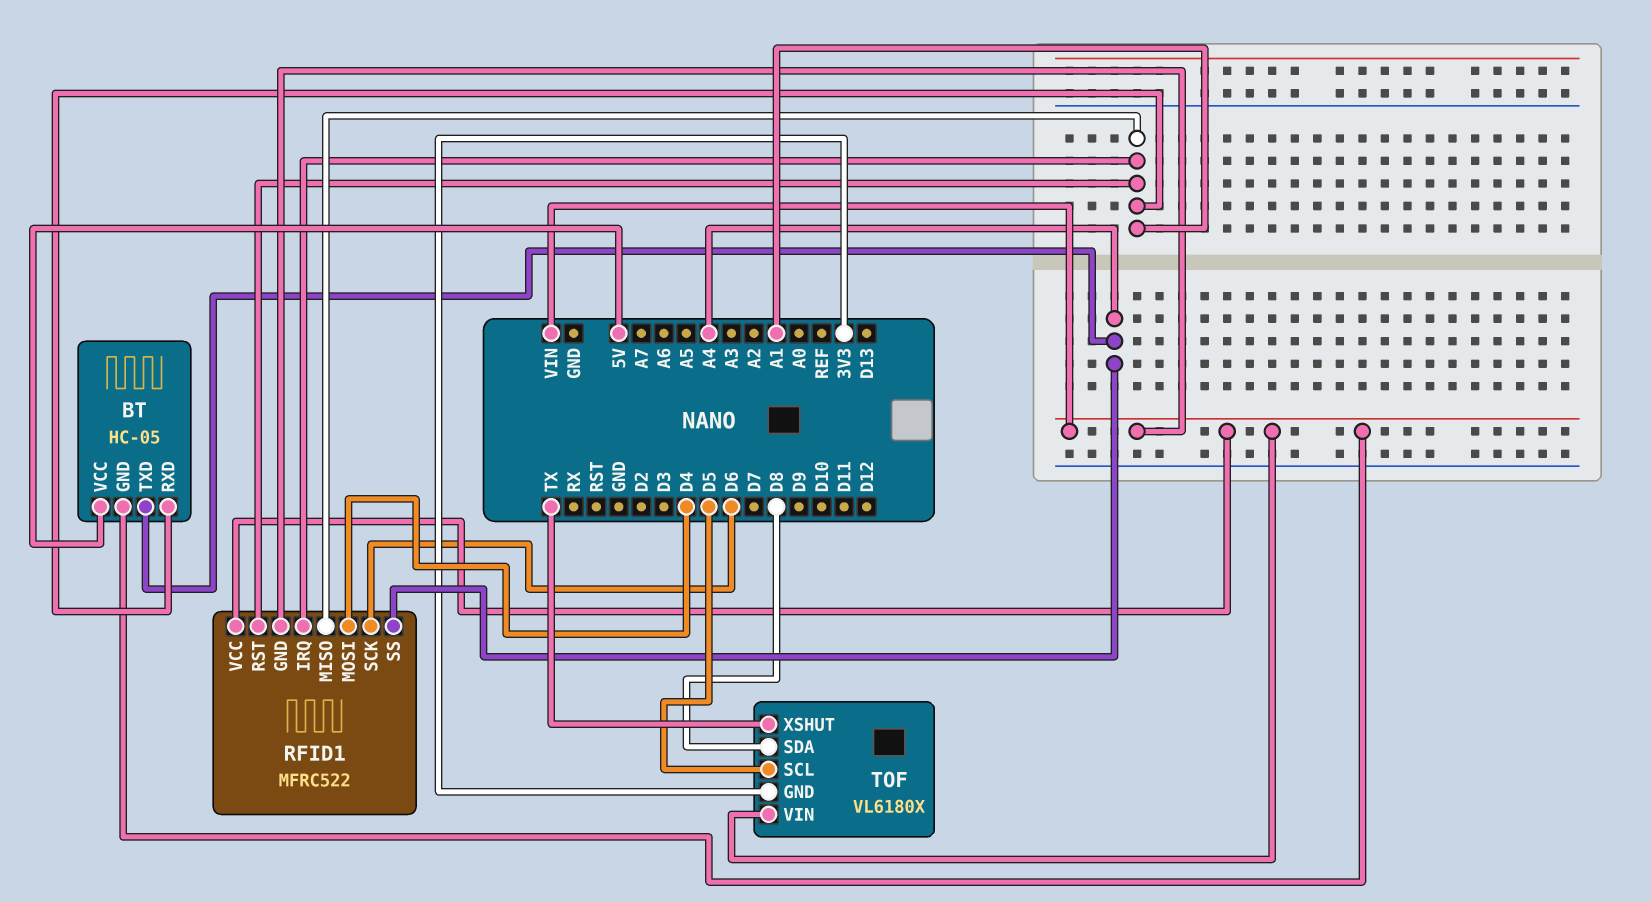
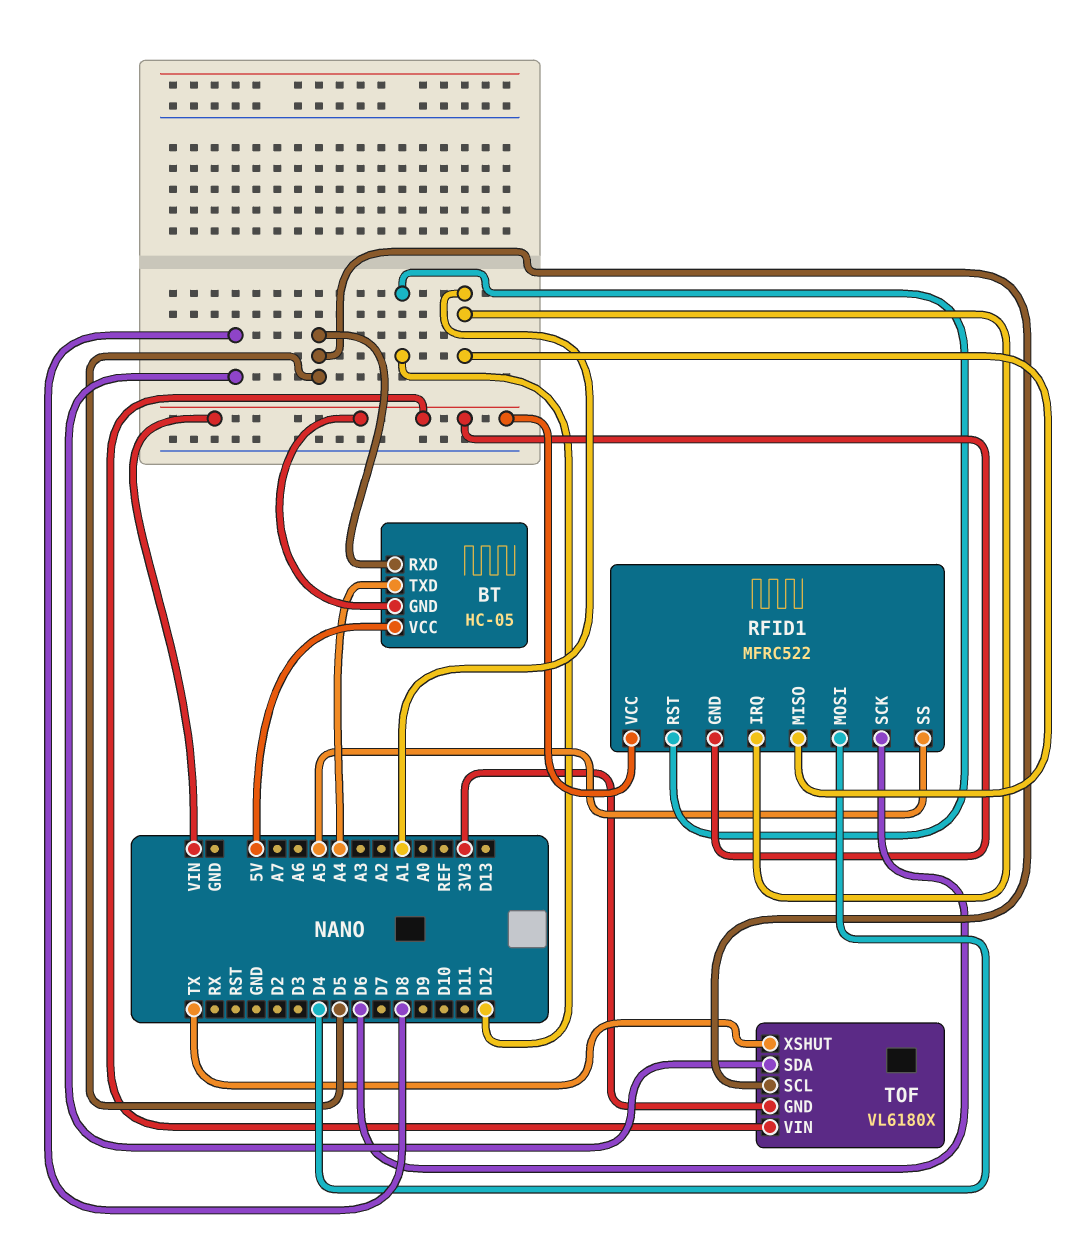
BT pin RXD: A1 -> D5
RFID1 pin RST: A1 -> D12
RFID1 pin SS: A4 -> A5

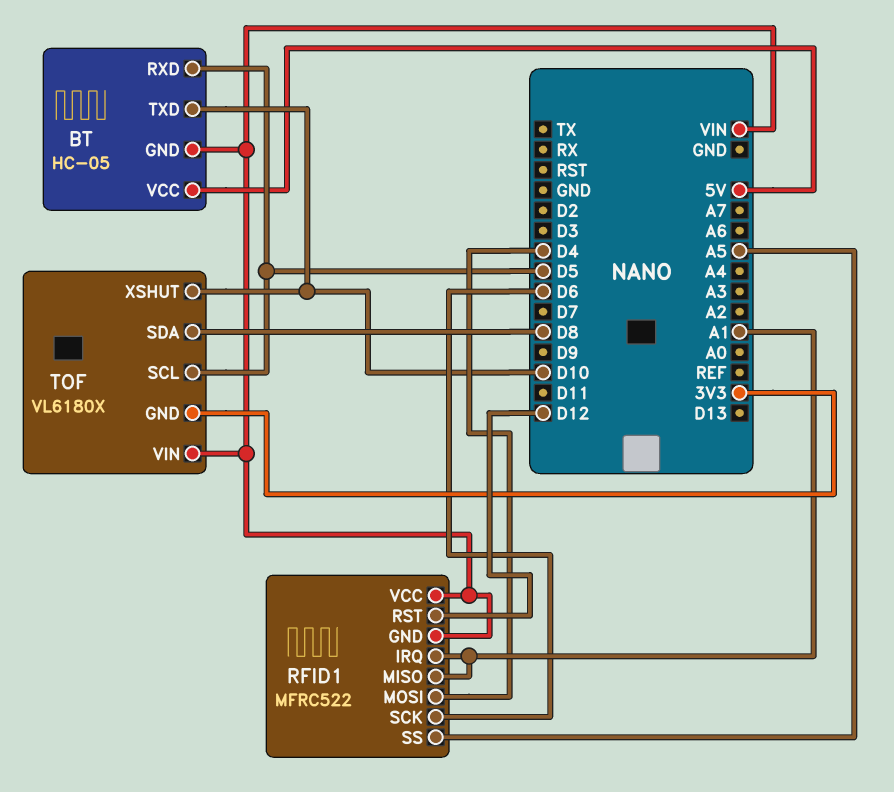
BT pin TXD: A4 -> D10
TOF pin XSHUT: TX -> D10

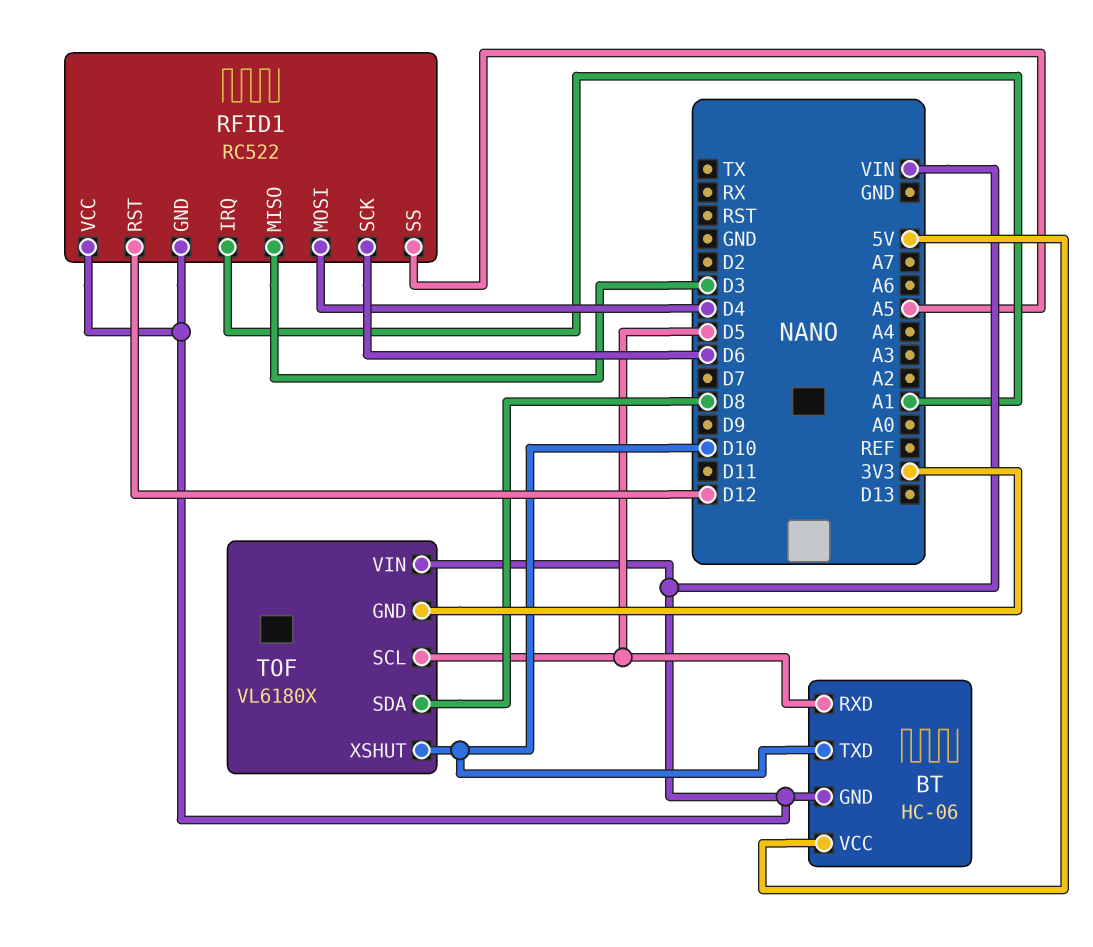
BT: HC-05 -> HC-06
RFID1: MFRC522 -> RC522
RFID1 pin MISO: A1 -> D3

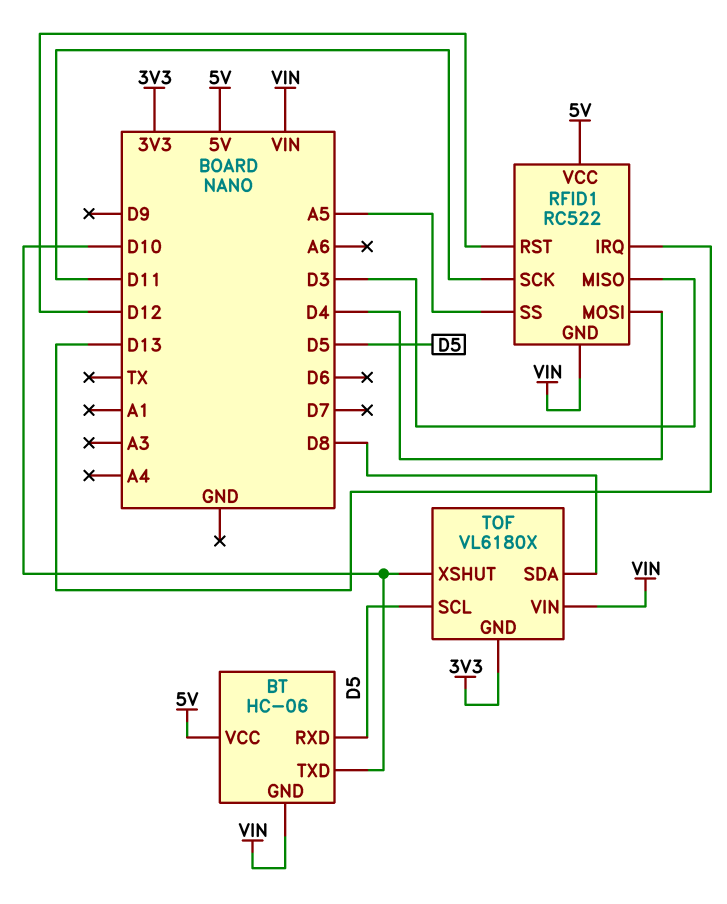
RFID1 pin IRQ: A1 -> D13
RFID1 pin SCK: D6 -> D11
RFID1 pin VCC: VIN -> 5V

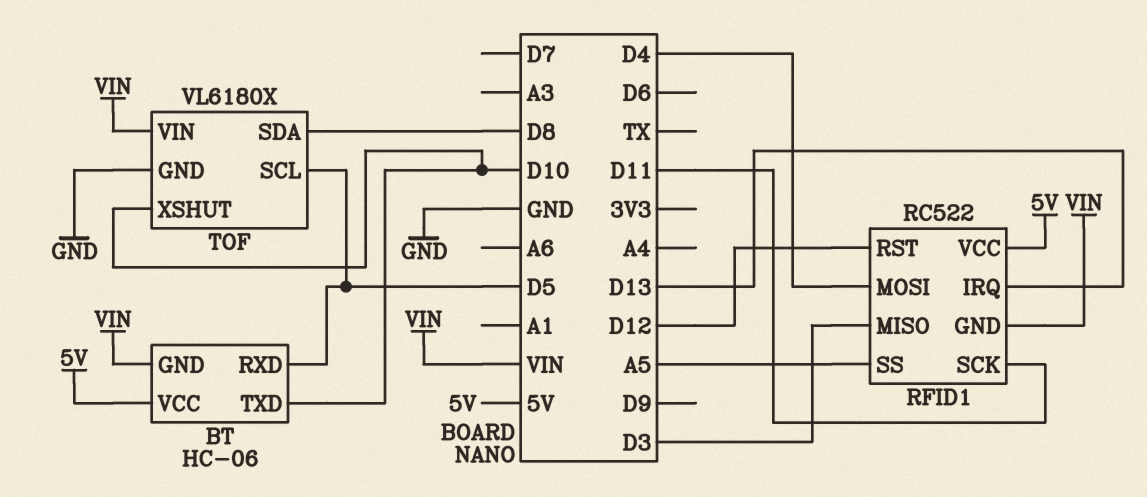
TOF pin GND: 3V3 -> GND

